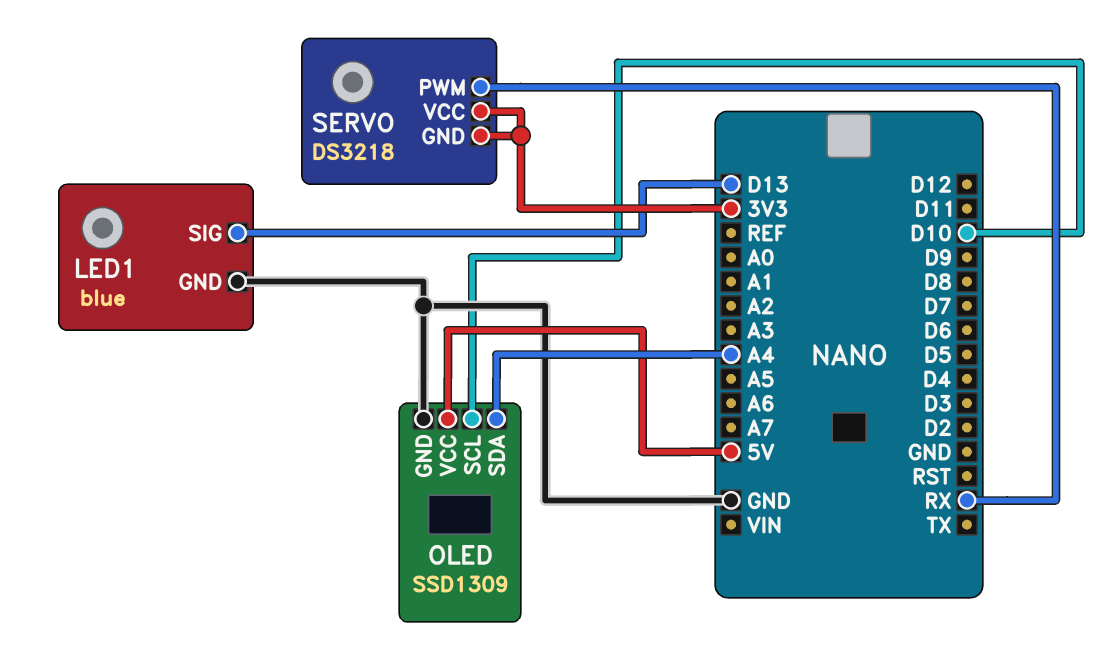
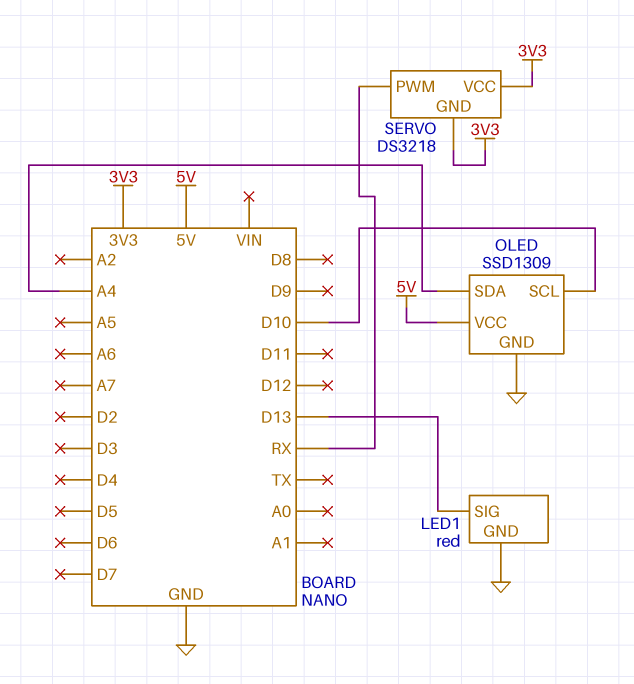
LED1: blue -> red

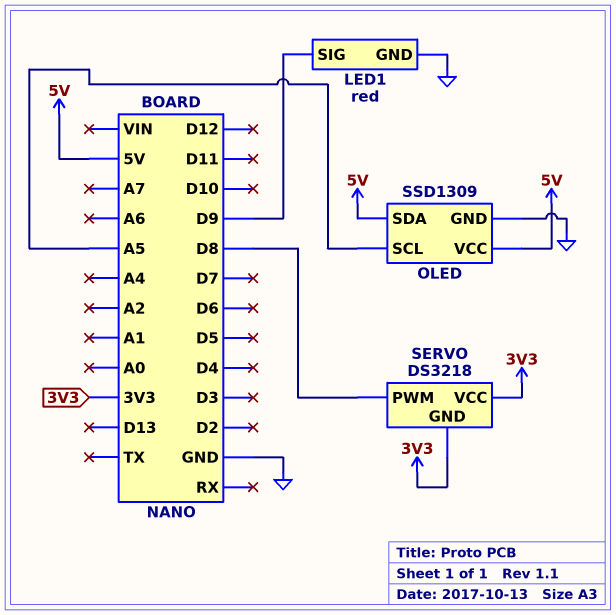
LED1 pin SIG: D13 -> D9
OLED pin SCL: D10 -> A5
OLED pin SDA: A4 -> 5V
SERVO pin PWM: RX -> D8

